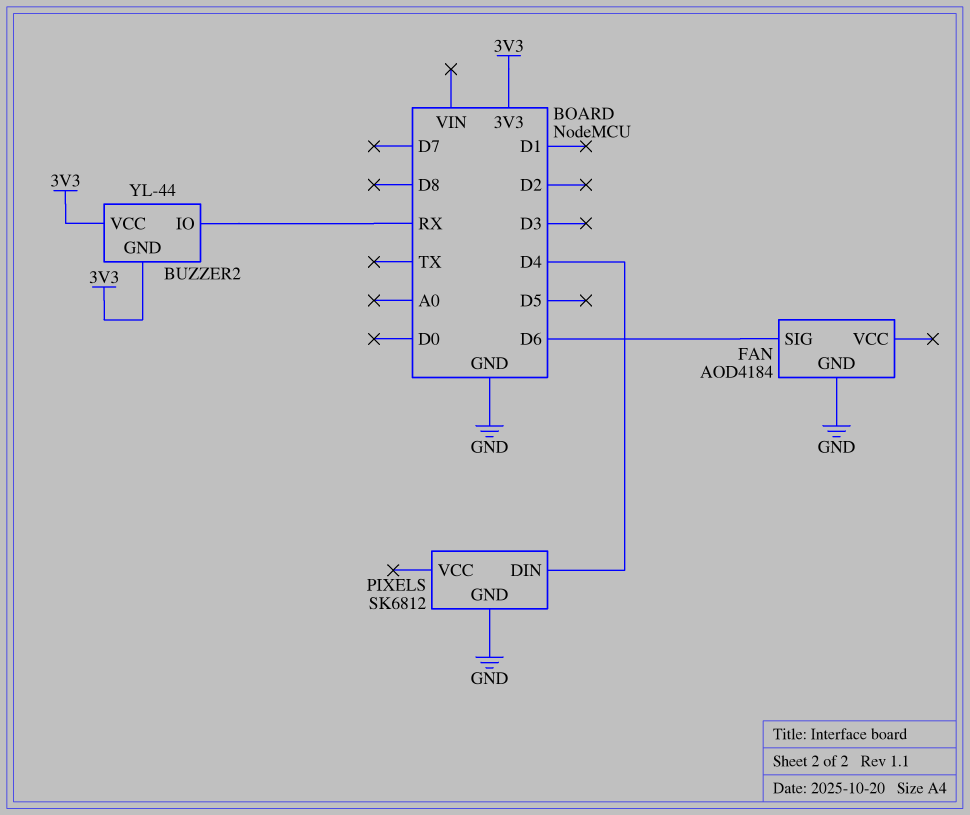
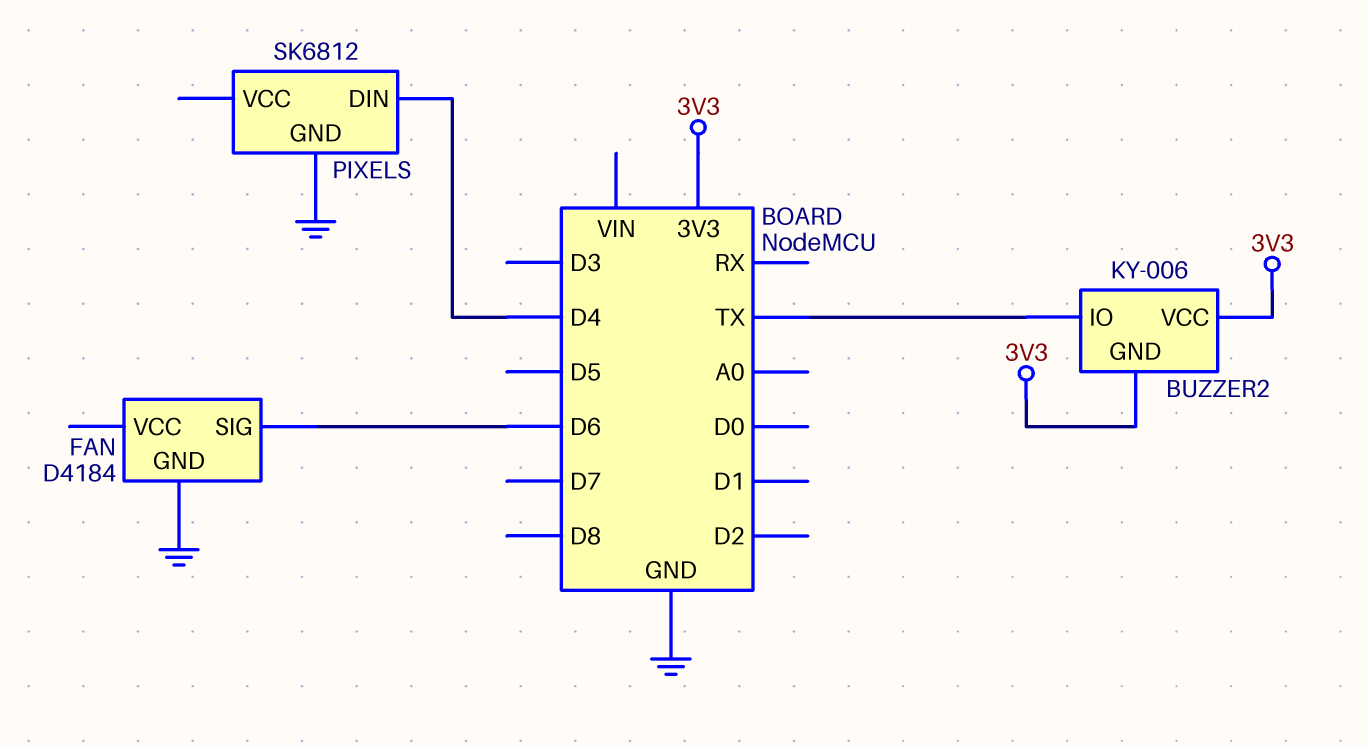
BUZZER2: YL-44 -> KY-006
BUZZER2 pin IO: RX -> TX
FAN: AOD4184 -> D4184

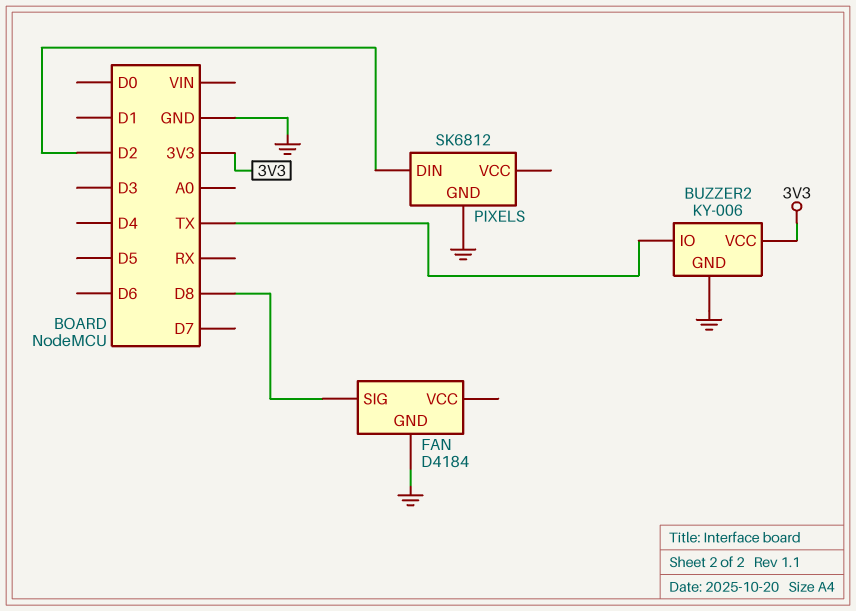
BUZZER2 pin GND: 3V3 -> GND
FAN pin SIG: D6 -> D8
PIXELS pin DIN: D4 -> D2

